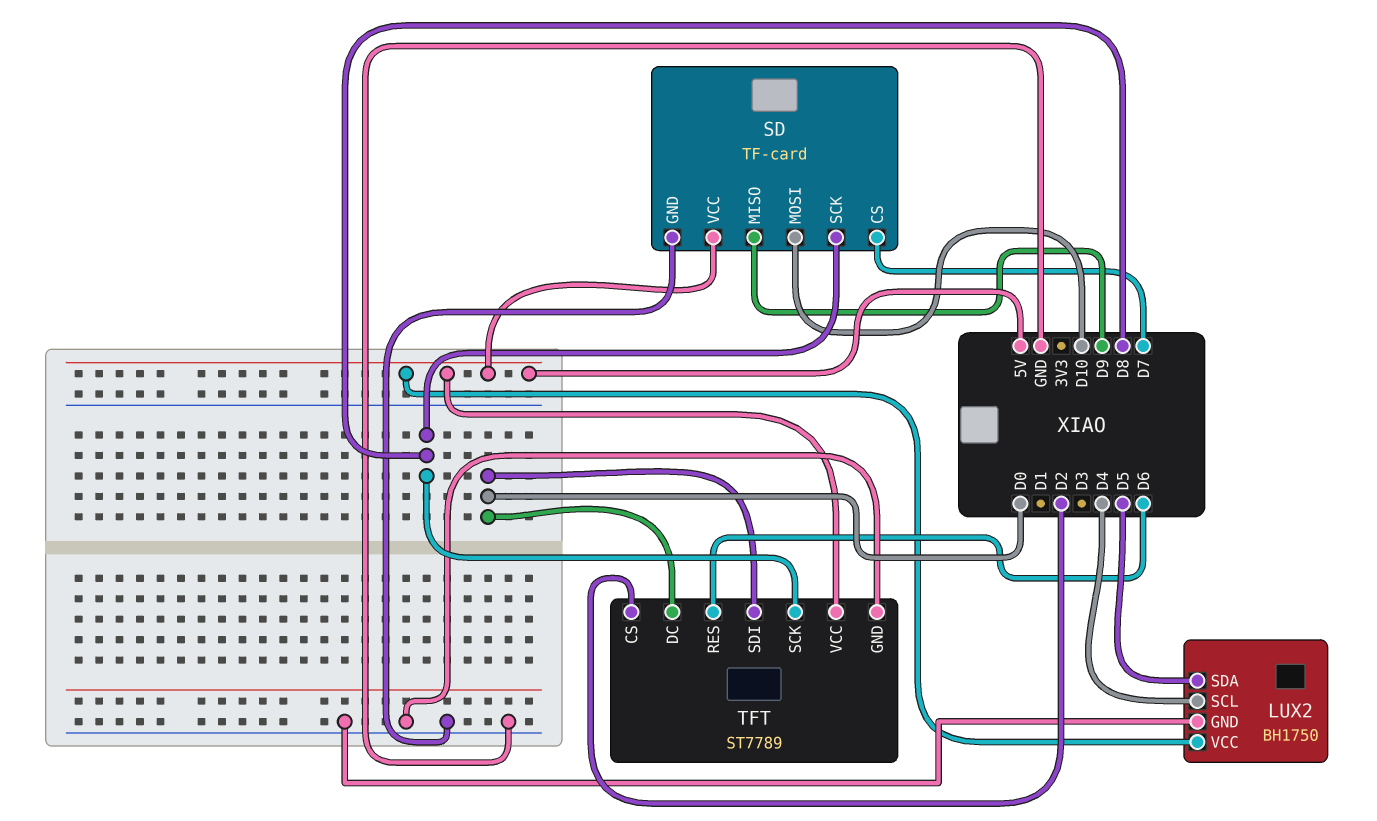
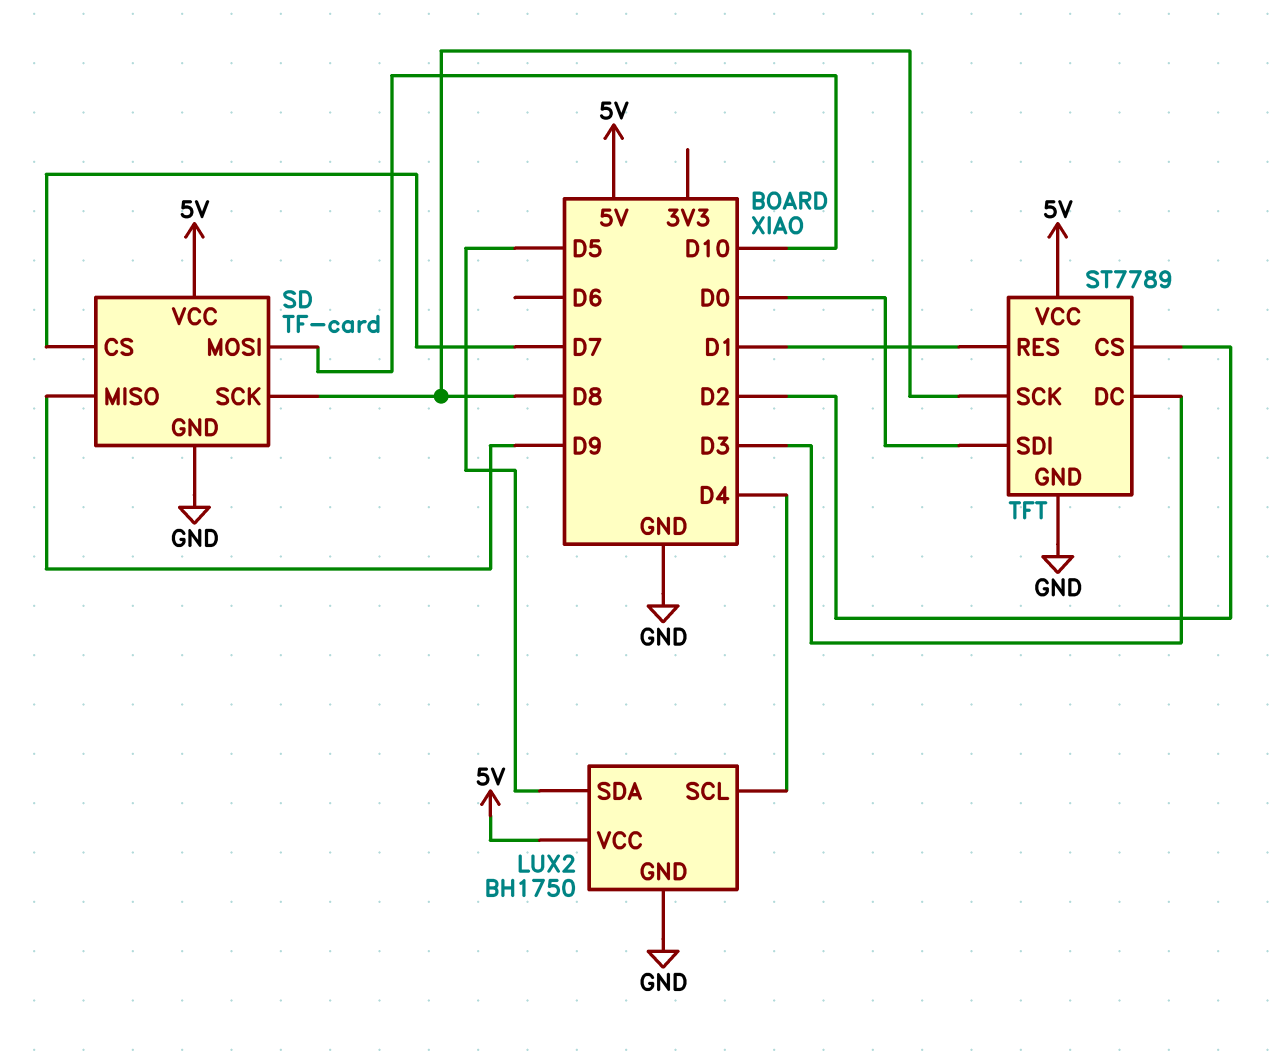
TFT pin DC: D0 -> D3
TFT pin RES: D6 -> D1

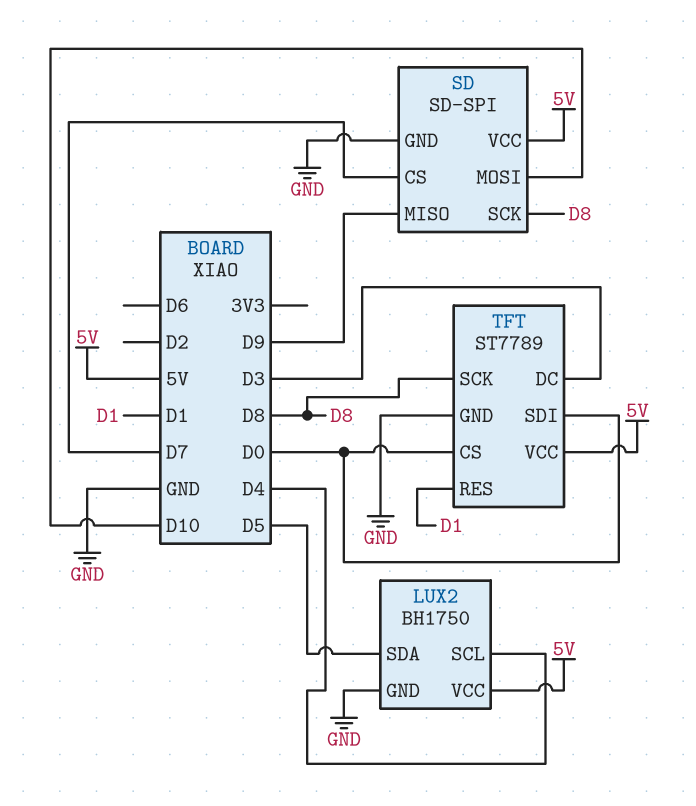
SD: TF-card -> SD-SPI
TFT pin CS: D2 -> D0

